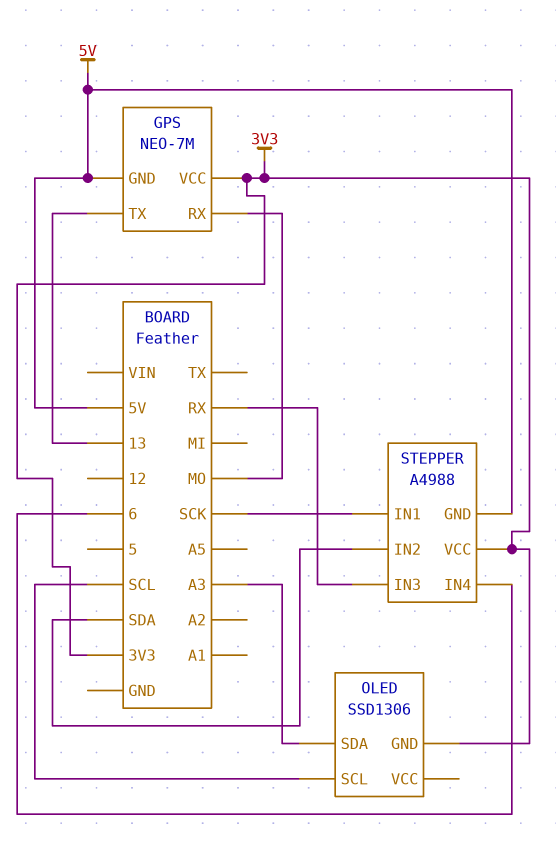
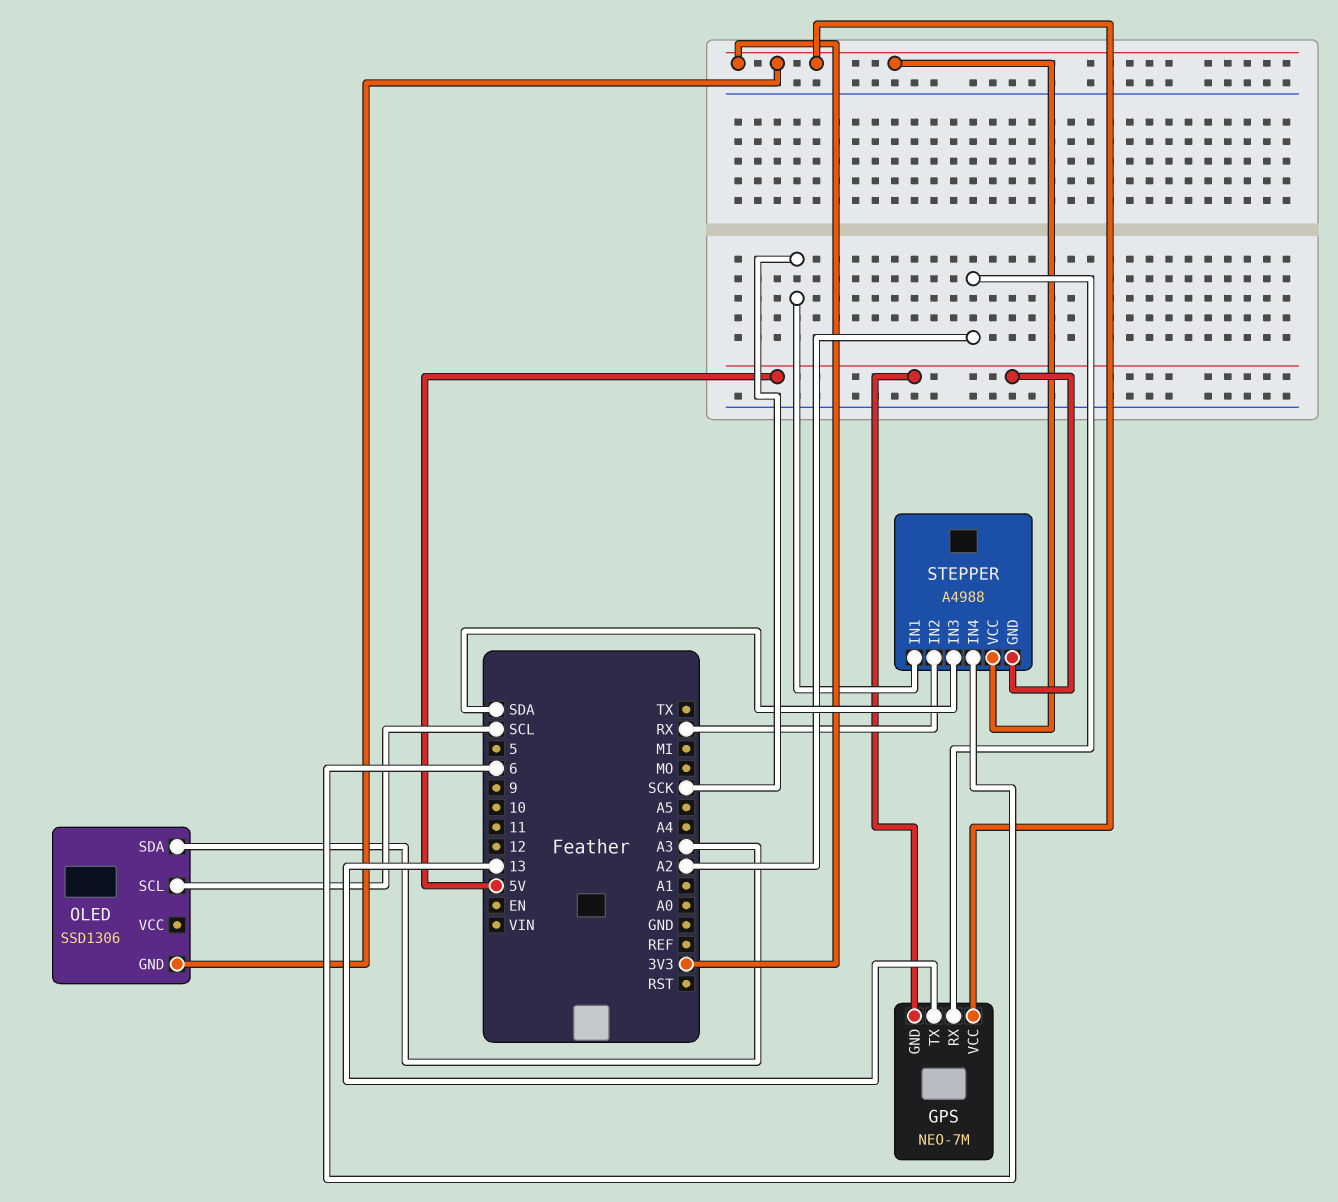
GPS pin RX: MO -> A2
STEPPER pin IN2: SDA -> RX
STEPPER pin IN3: RX -> SDA

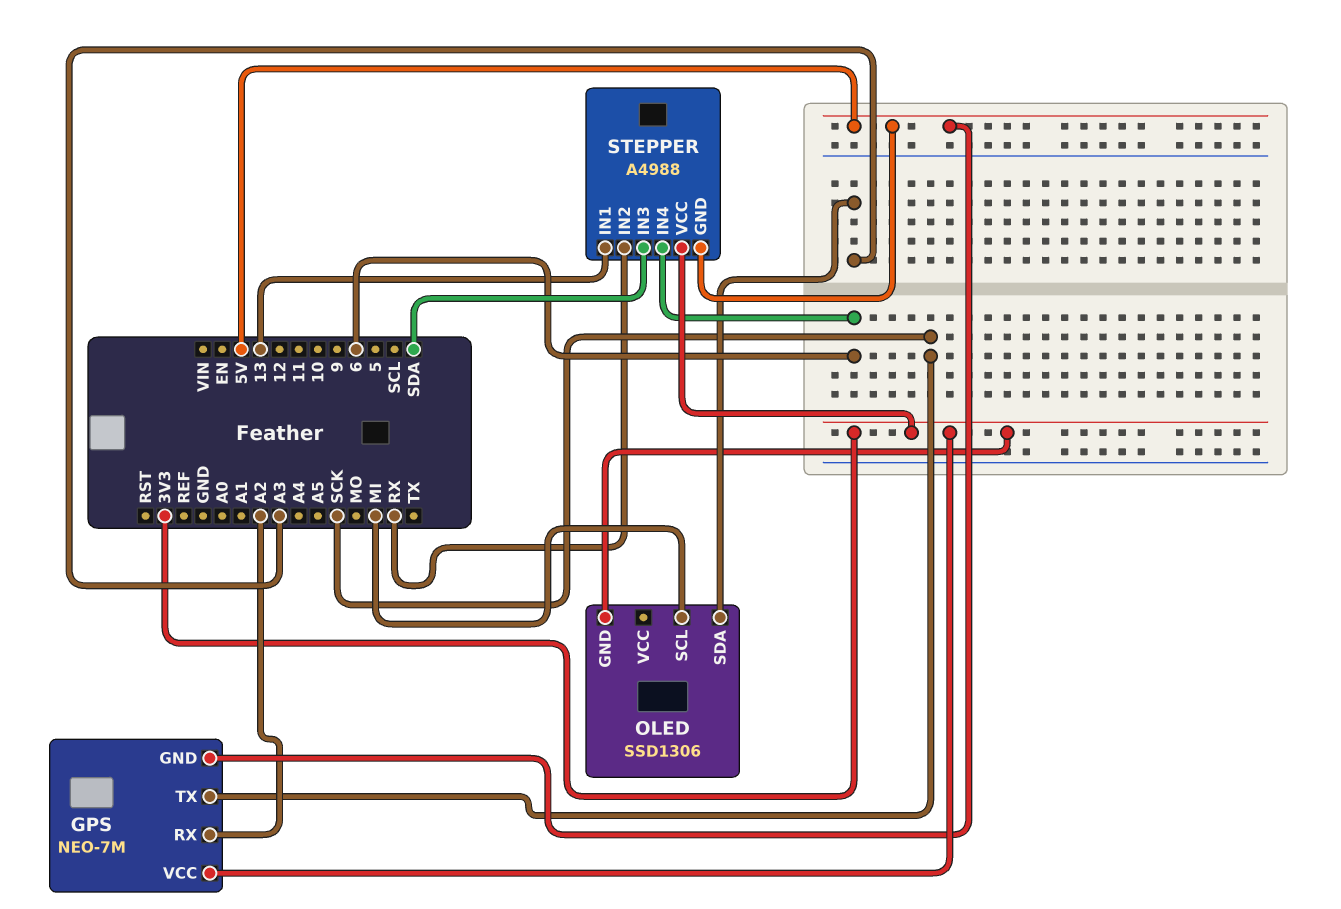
GPS pin TX: 13 -> SCK
OLED pin SCL: SCL -> MI
STEPPER pin IN1: SCK -> 13

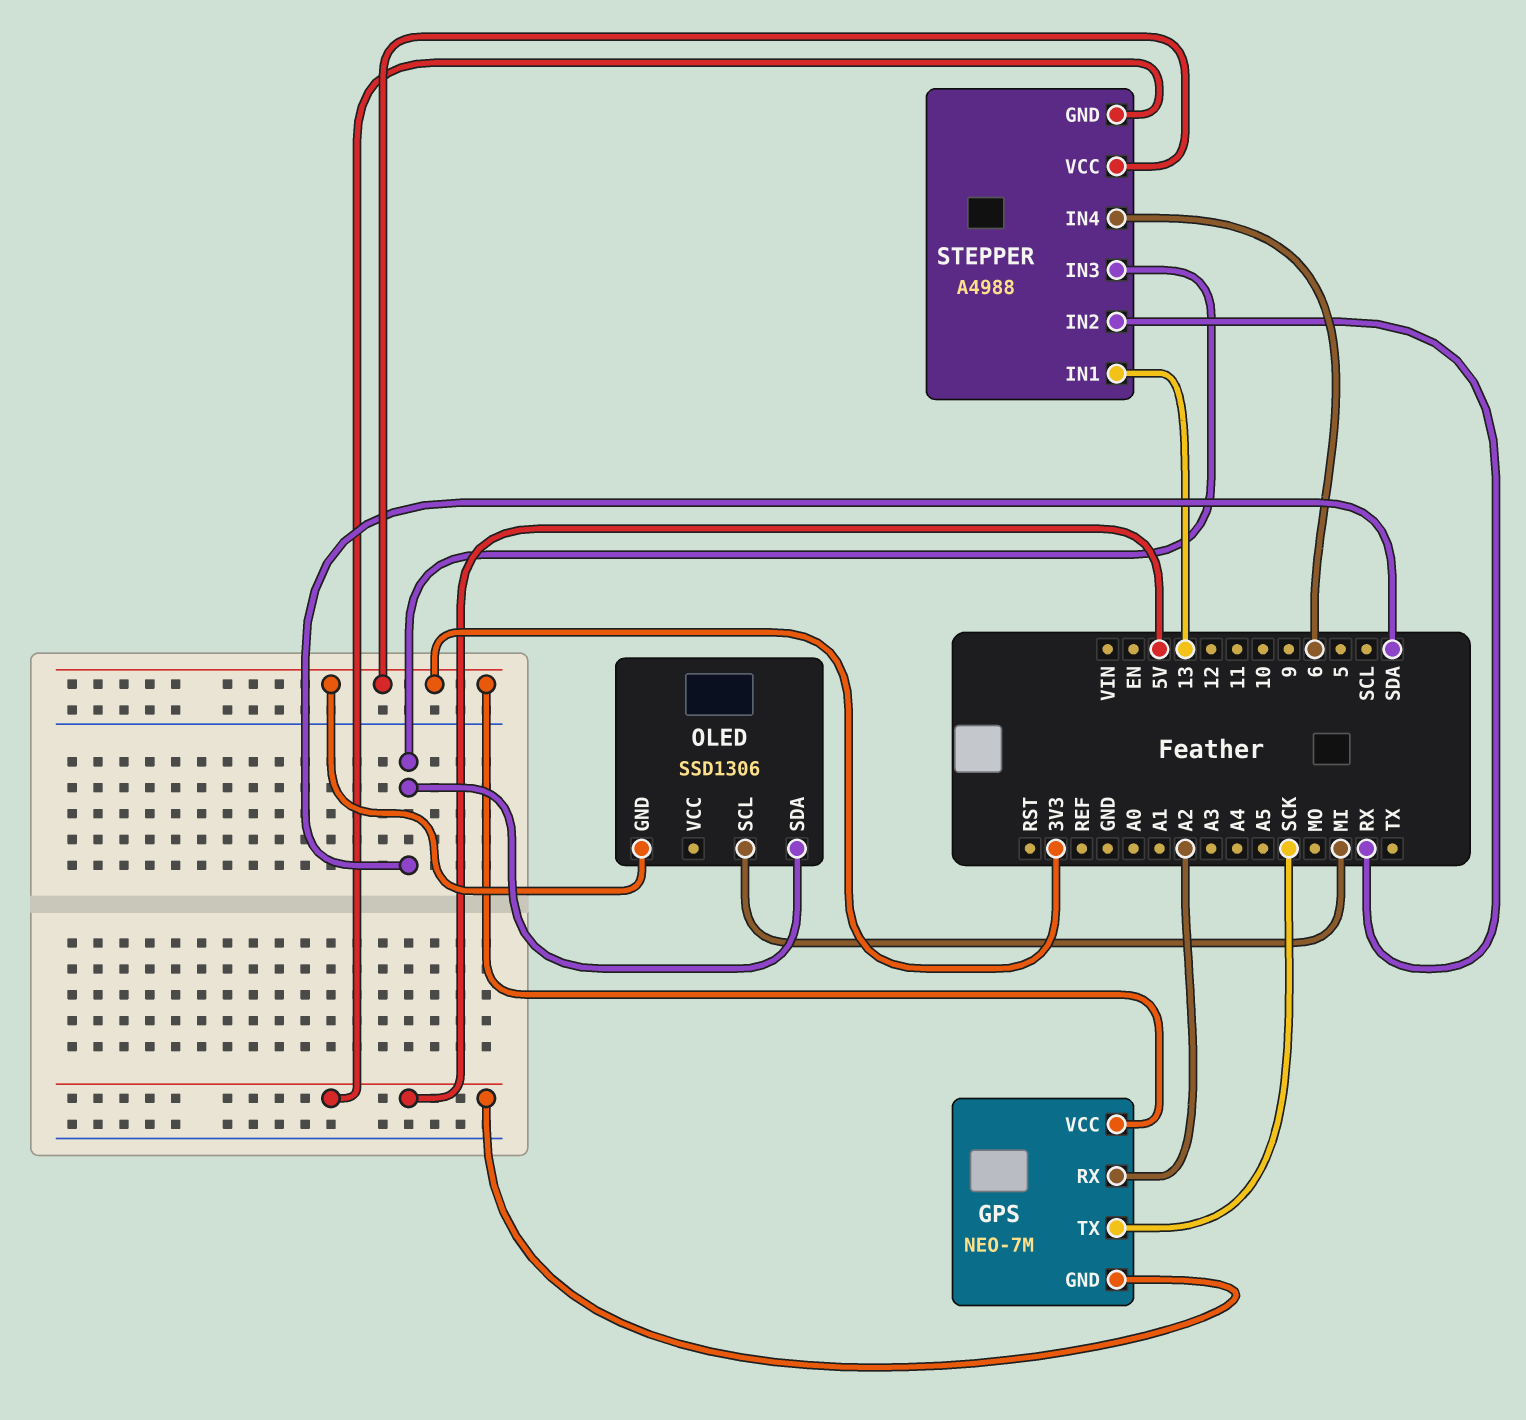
OLED pin SDA: A3 -> SDA

